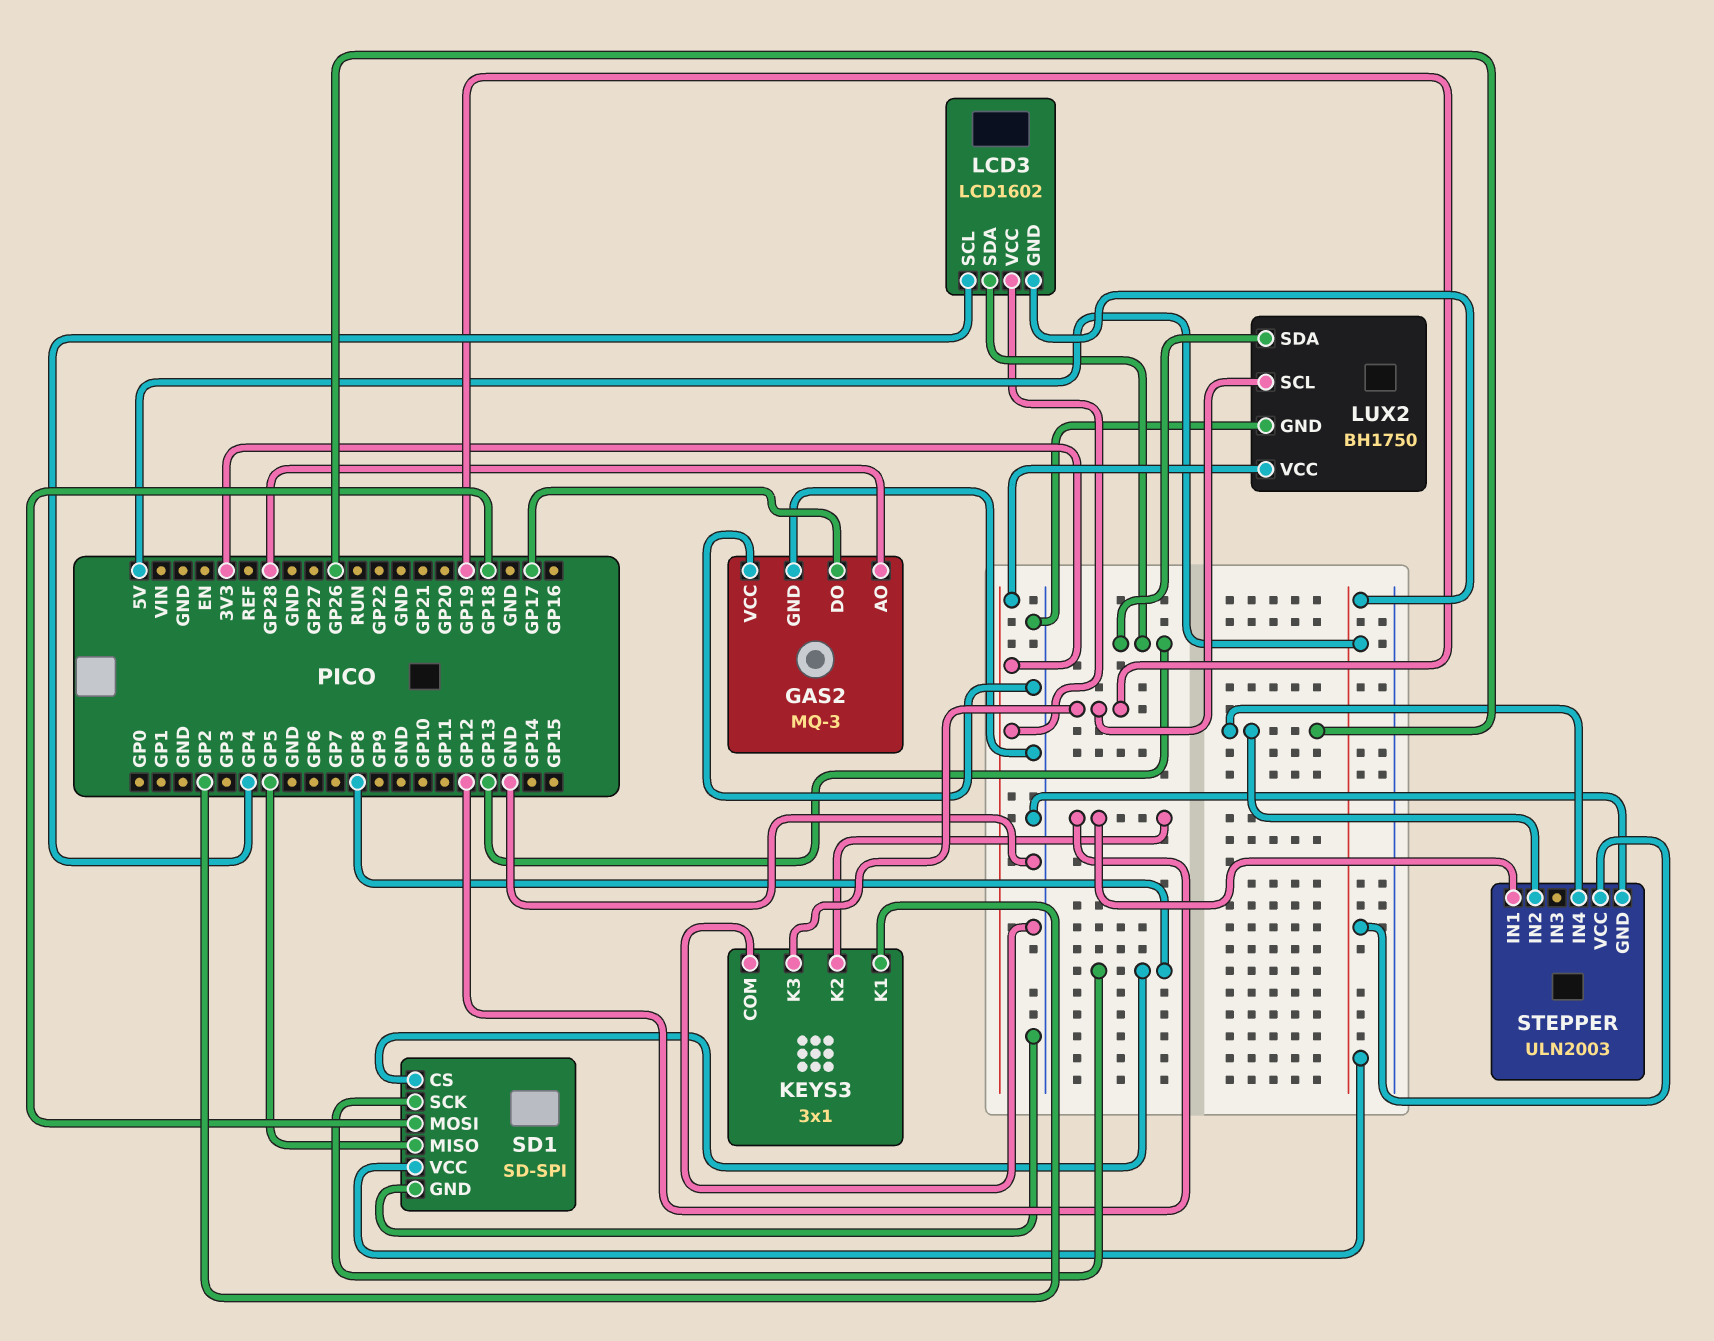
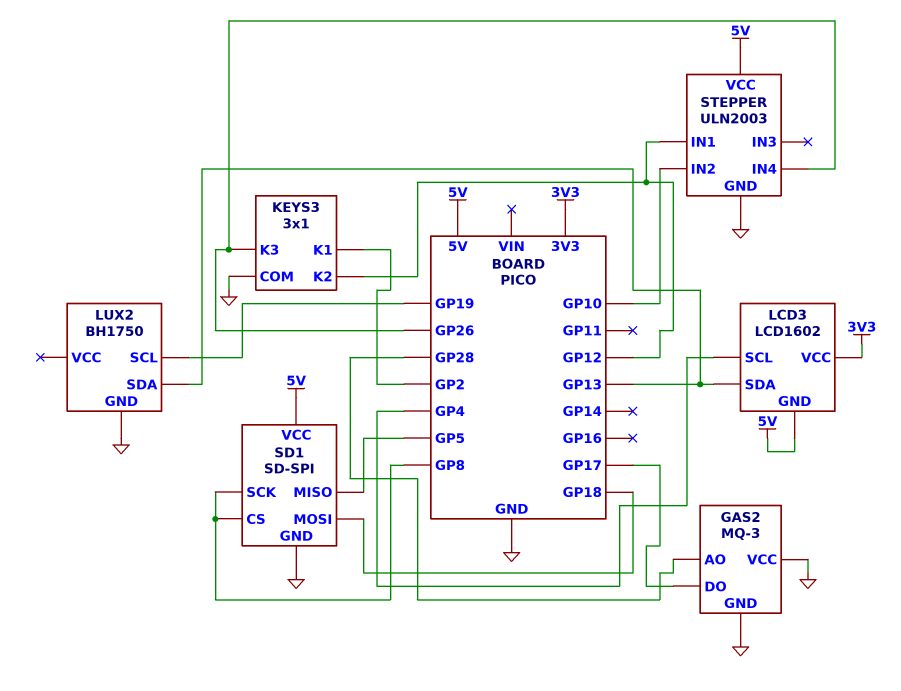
KEYS3 pin K3: GP19 -> GP26
LUX2 pin VCC: 3V3 -> none
STEPPER pin IN2: GP26 -> GP10

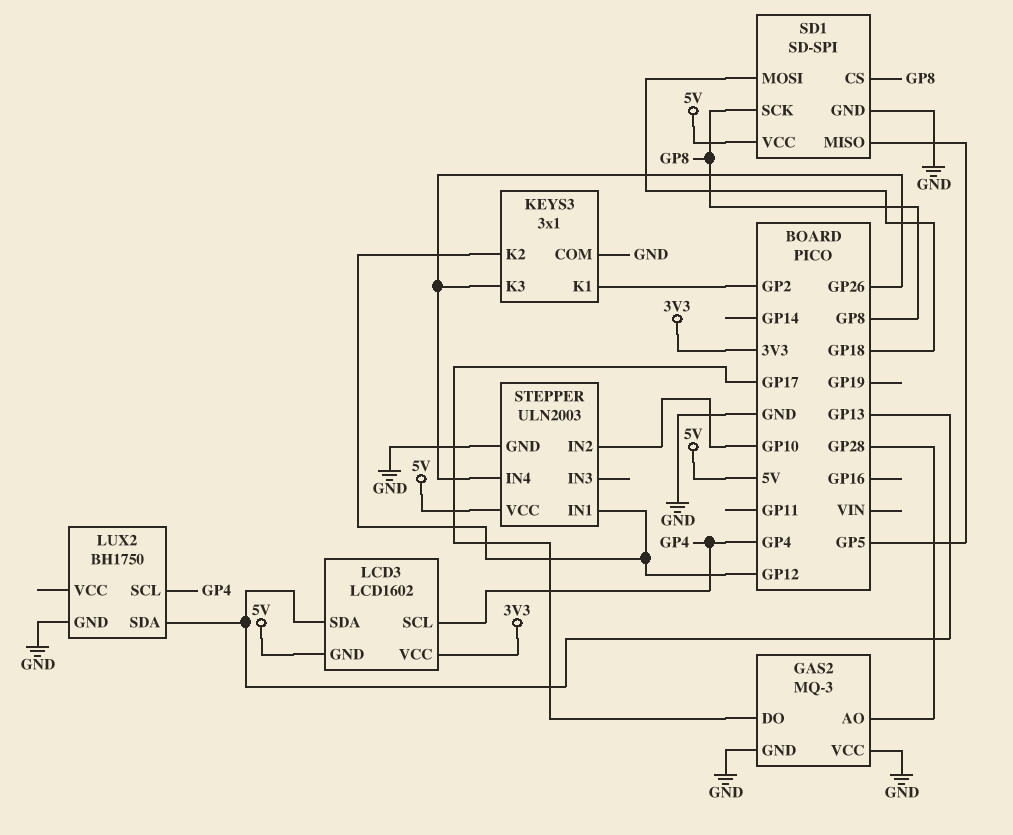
LUX2 pin SCL: GP19 -> GP4

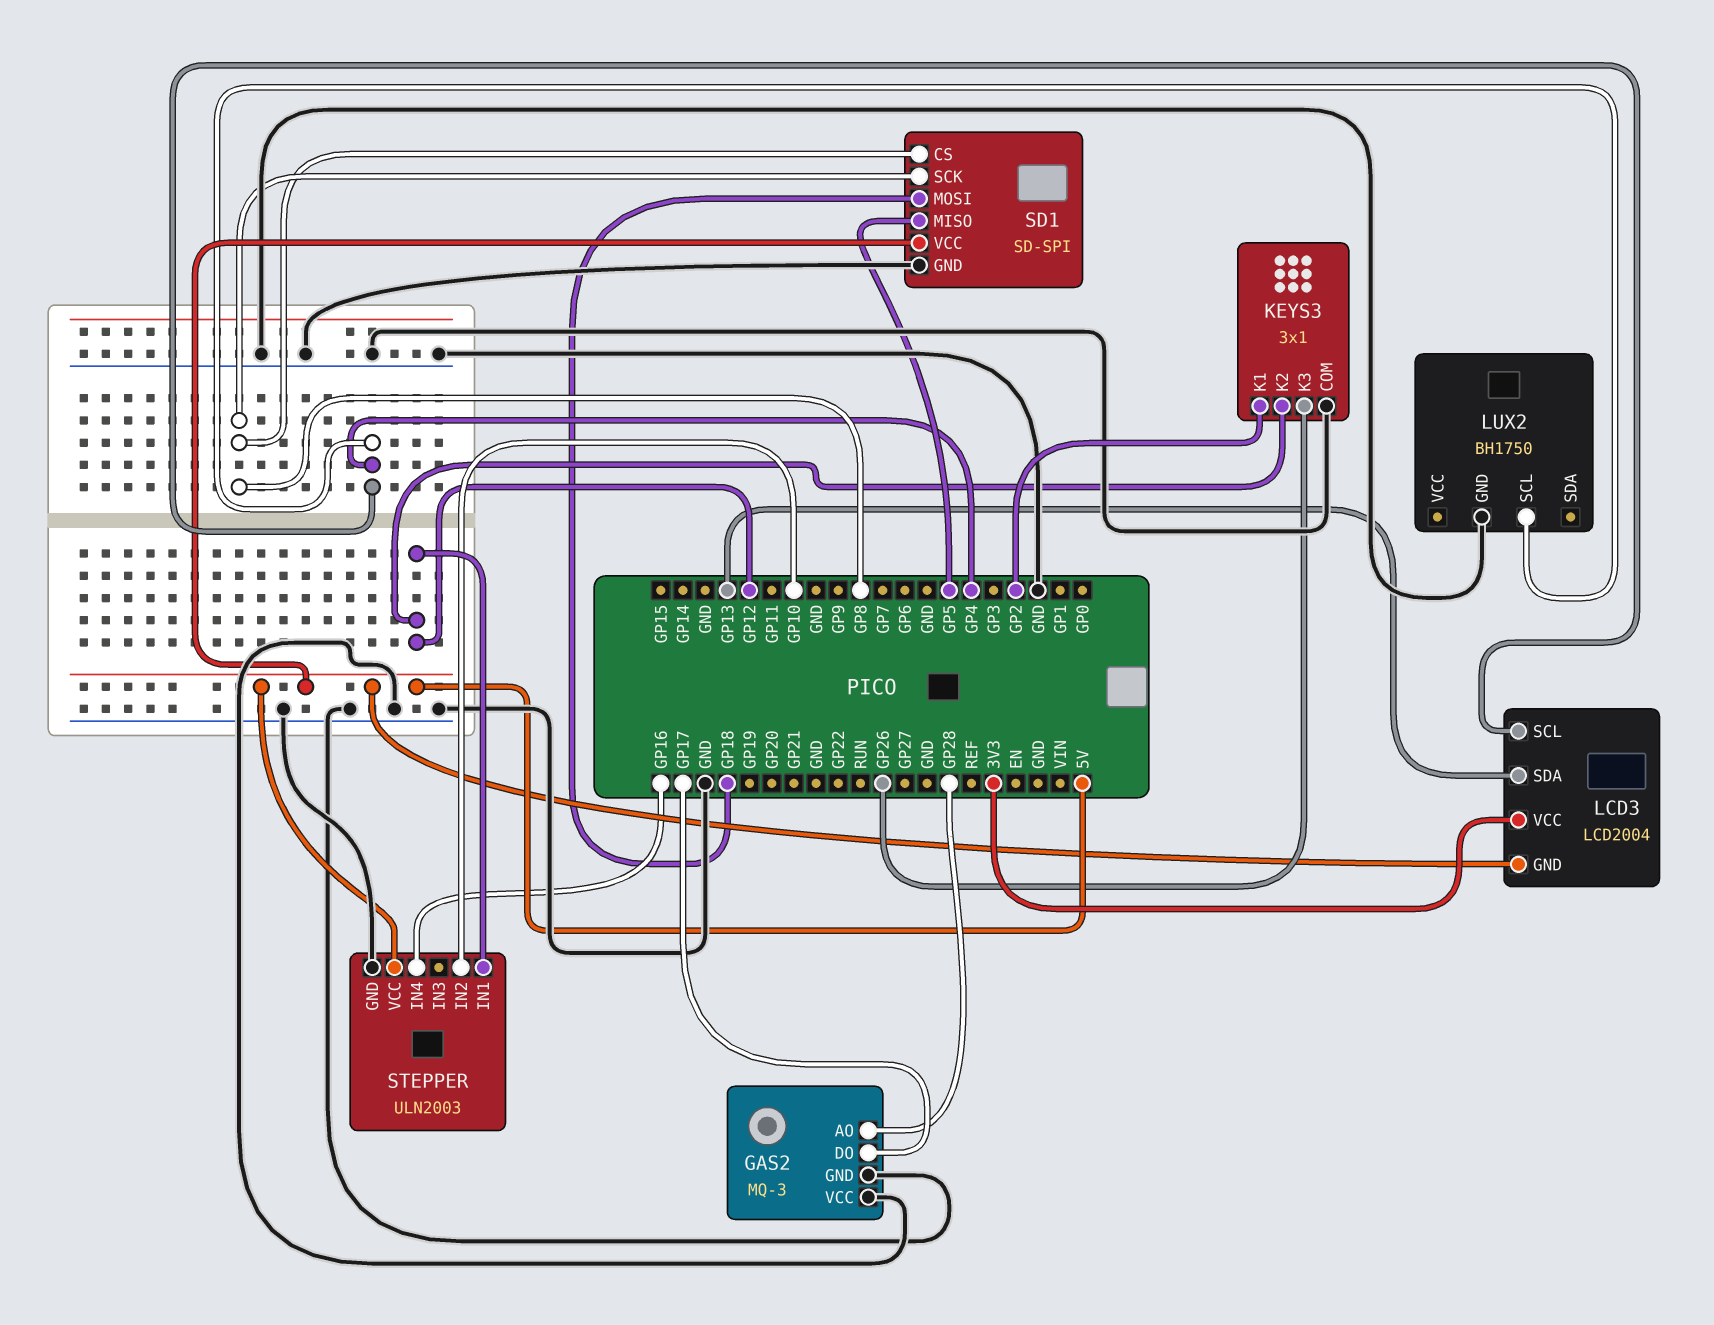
LCD3: LCD1602 -> LCD2004
LUX2 pin SDA: GP13 -> none
STEPPER pin IN4: GP26 -> GP16

